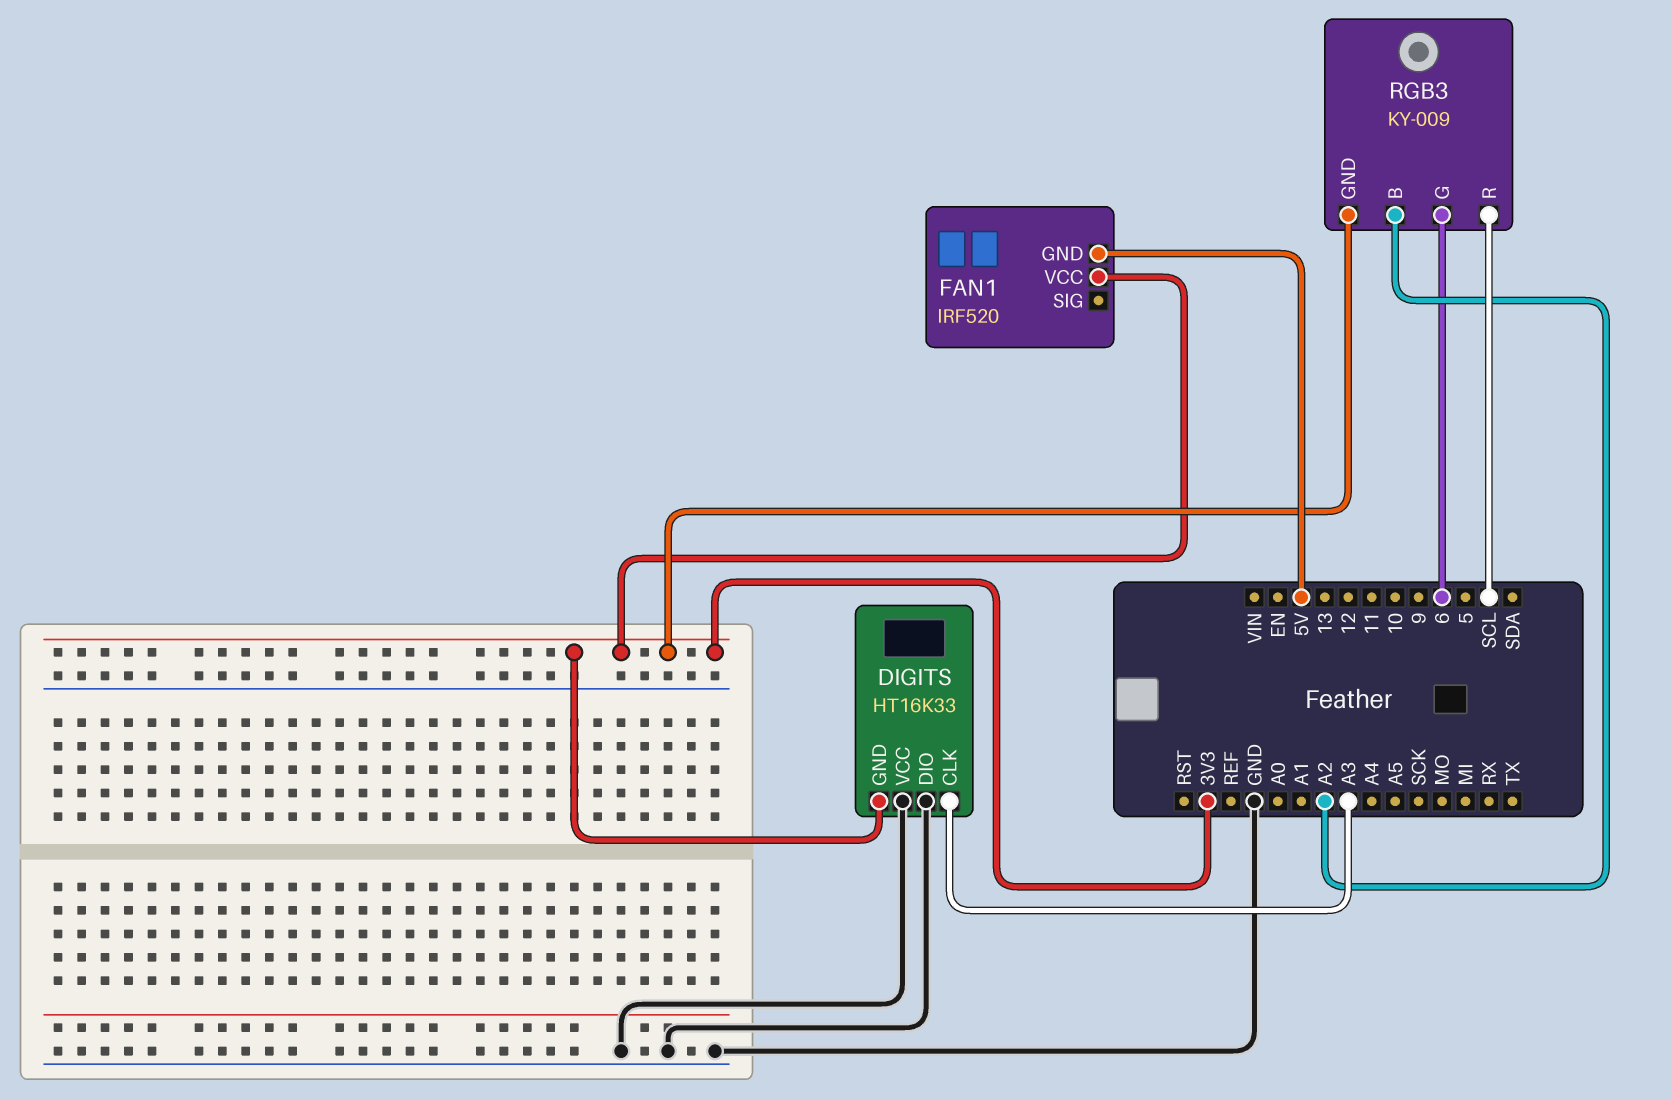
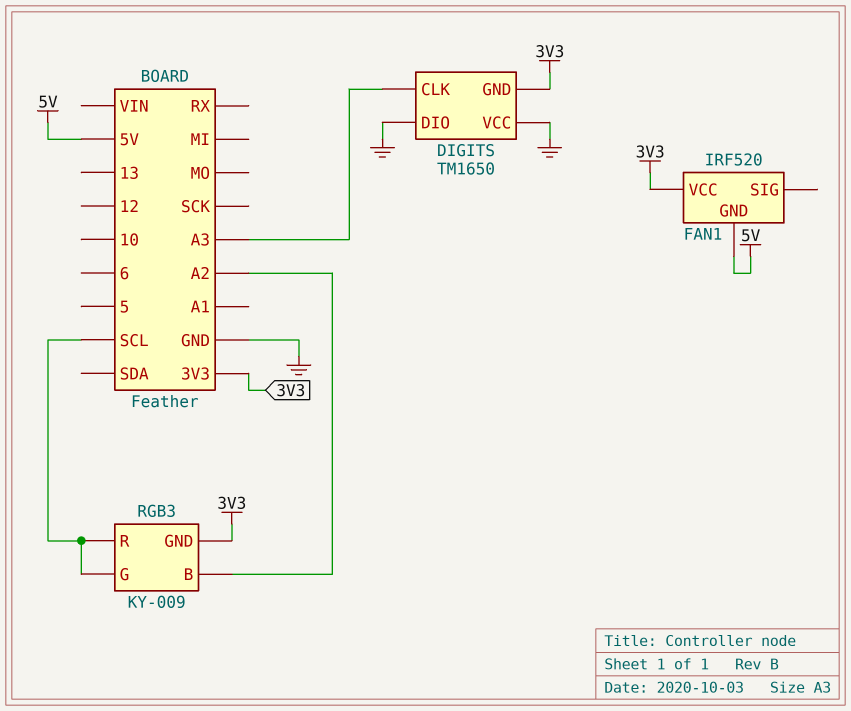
DIGITS: HT16K33 -> TM1650
RGB3 pin G: 6 -> SCL

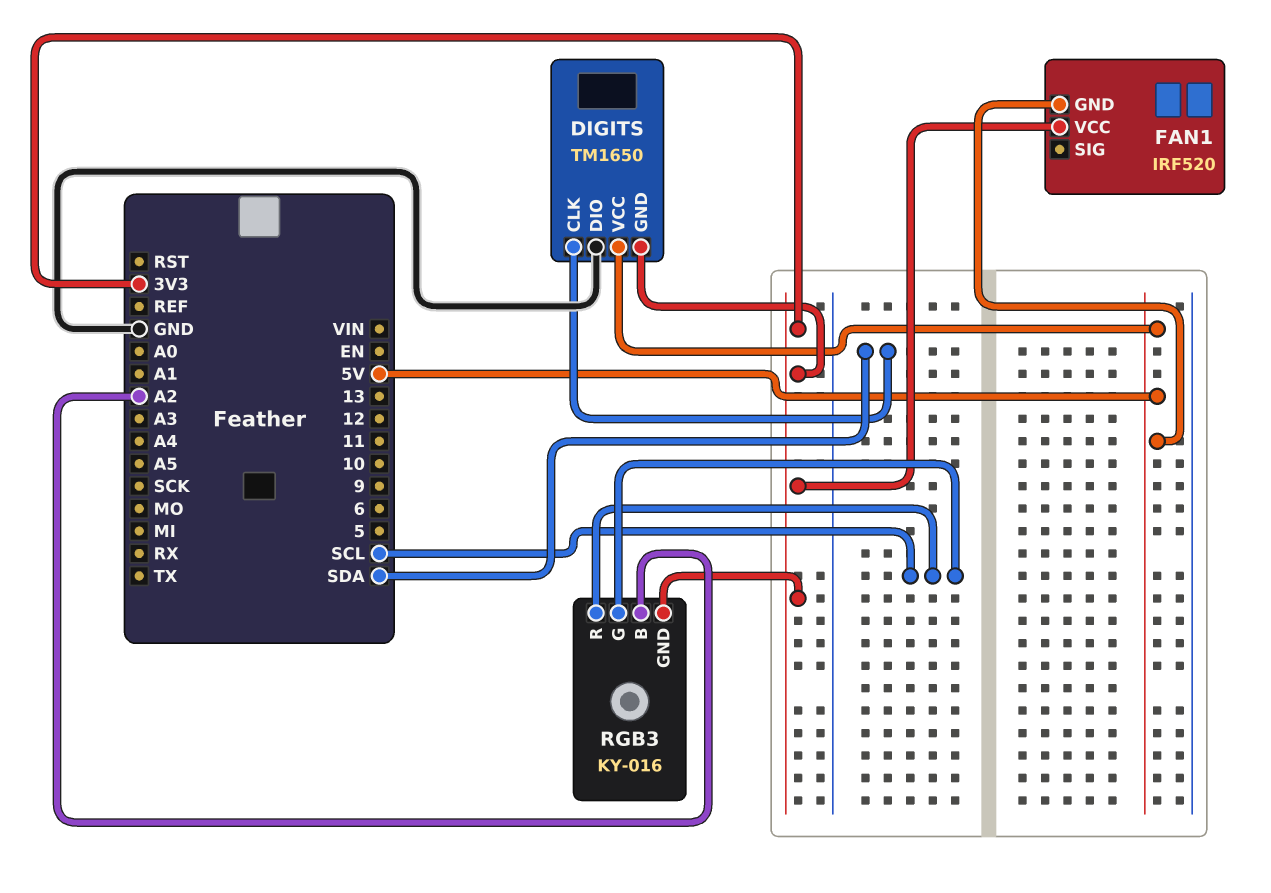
DIGITS pin CLK: A3 -> SDA
DIGITS pin VCC: GND -> 5V
RGB3: KY-009 -> KY-016

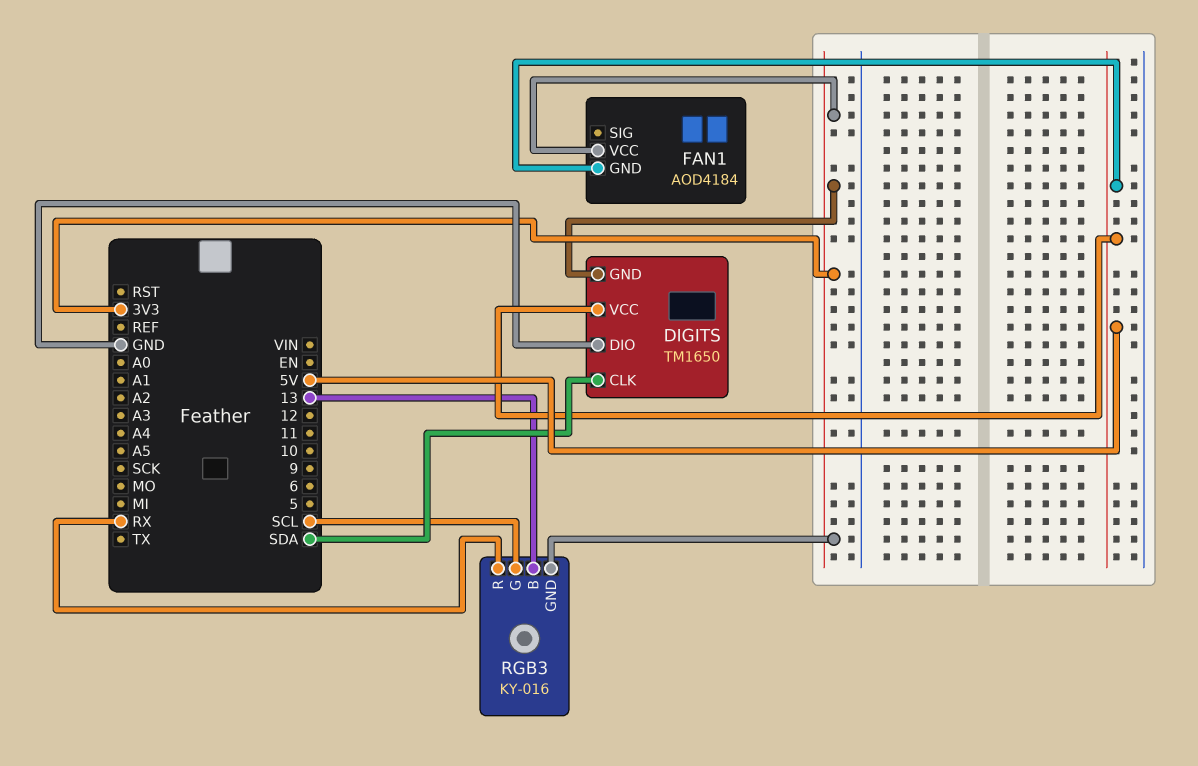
FAN1: IRF520 -> AOD4184
RGB3 pin B: A2 -> 13
RGB3 pin R: SCL -> RX

